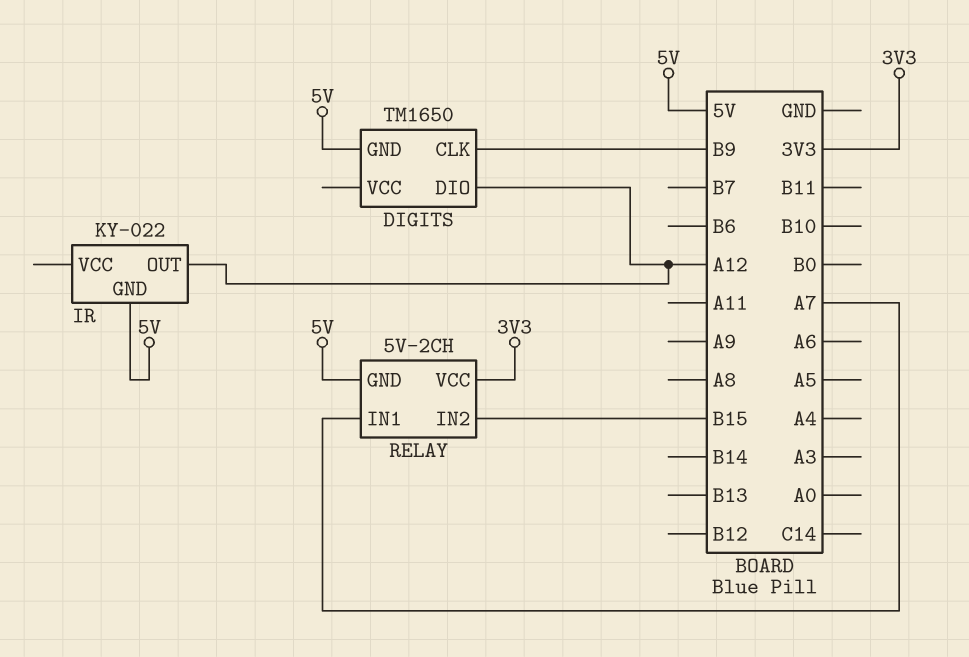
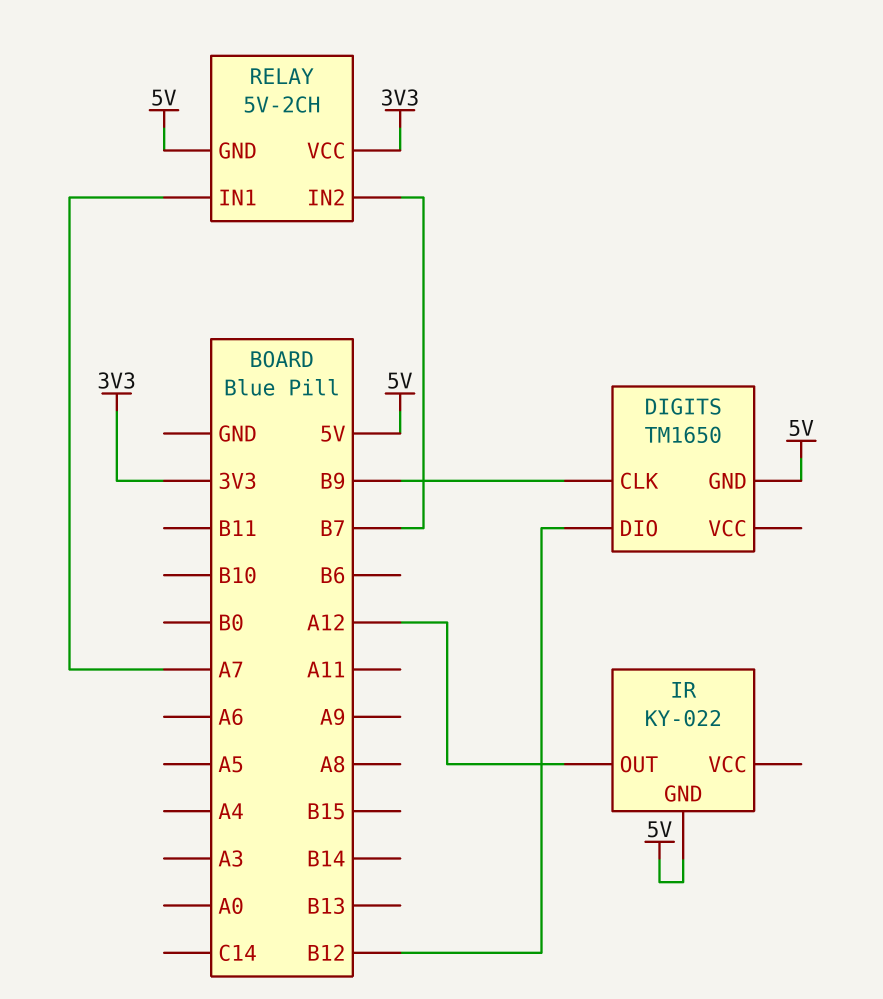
DIGITS pin DIO: A12 -> B12
RELAY pin IN2: B15 -> B7

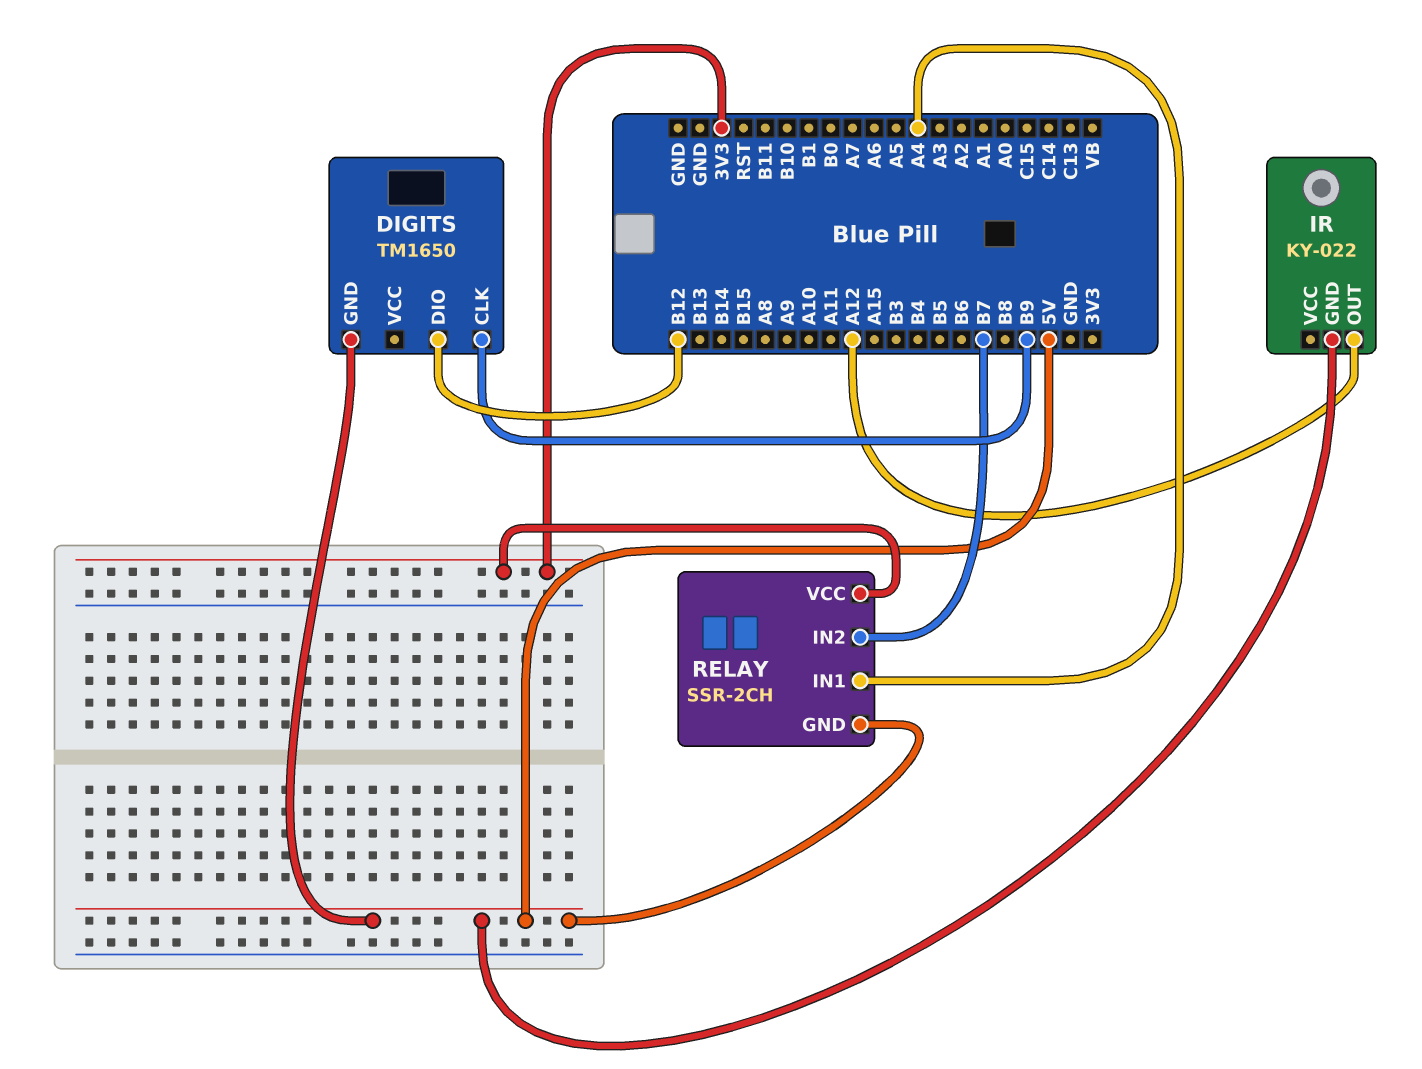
RELAY: 5V-2CH -> SSR-2CH
RELAY pin IN1: A7 -> A4

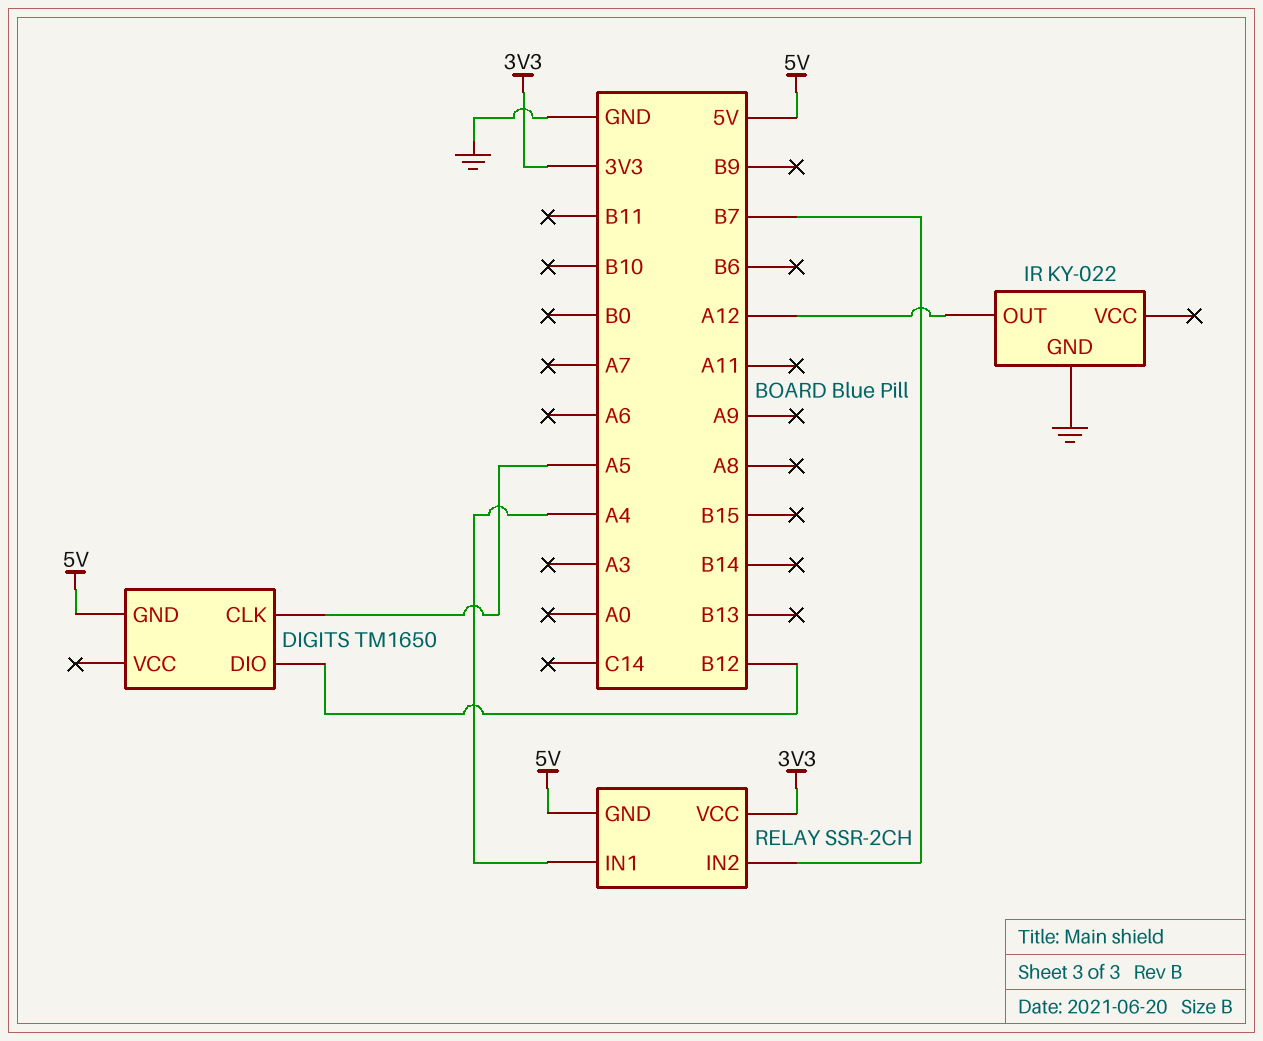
DIGITS pin CLK: B9 -> A5
IR pin GND: 5V -> GND

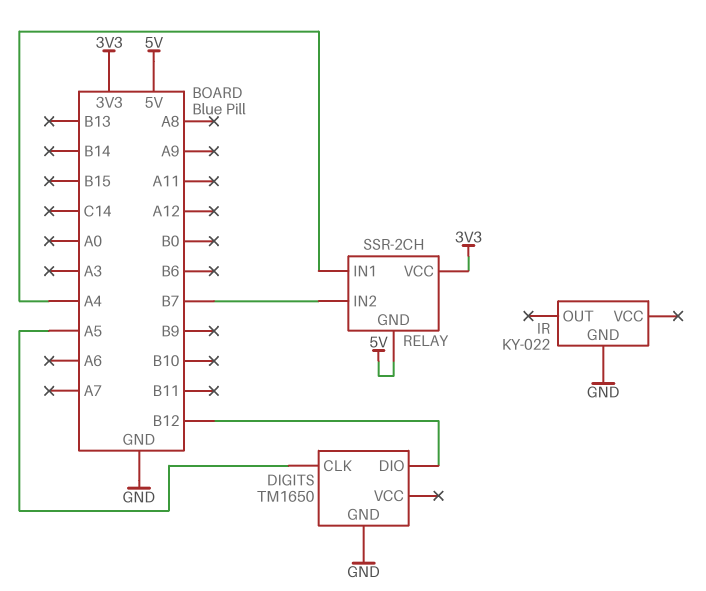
DIGITS pin GND: 5V -> GND
IR pin OUT: A12 -> none

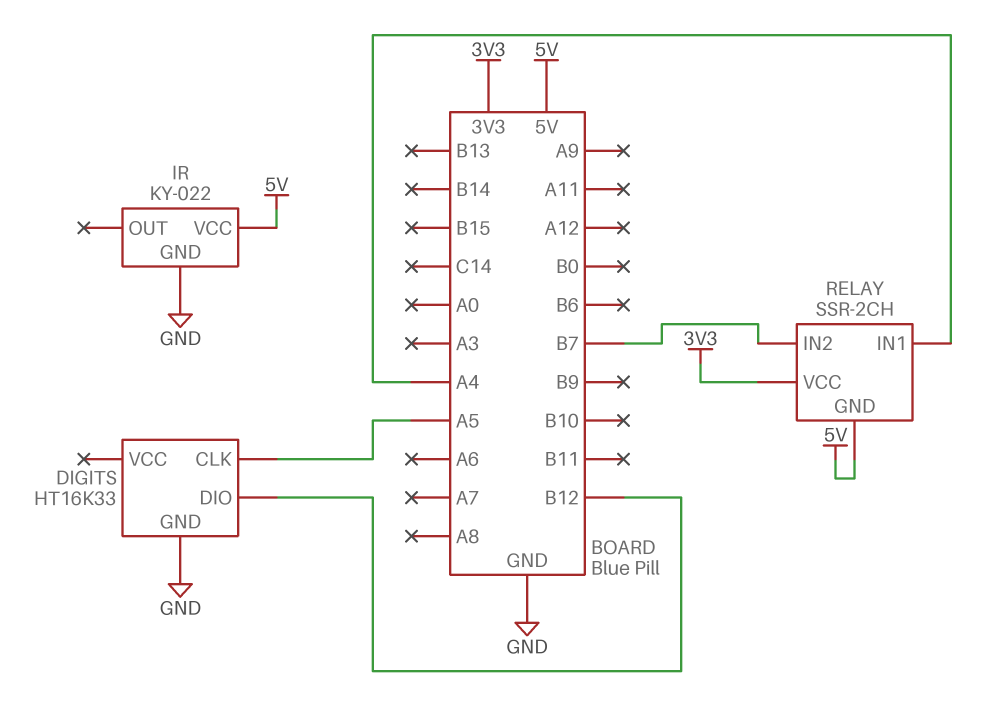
DIGITS: TM1650 -> HT16K33
IR pin VCC: none -> 5V

